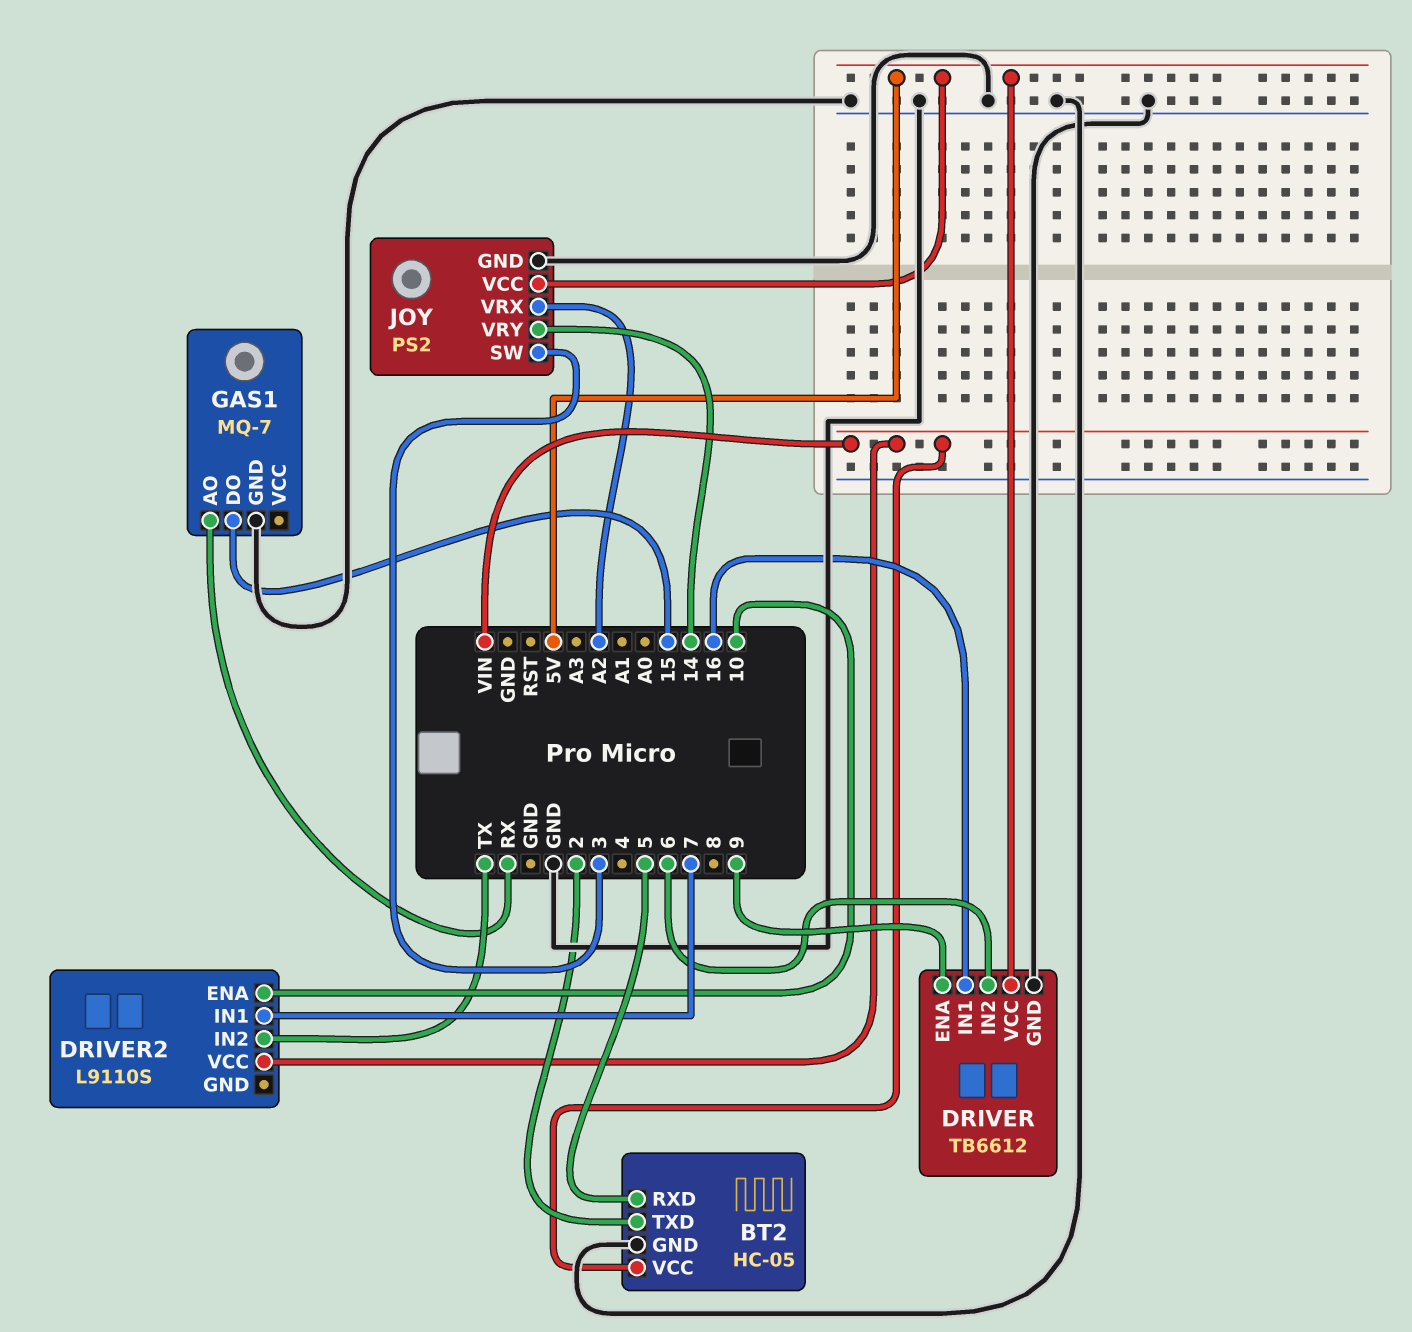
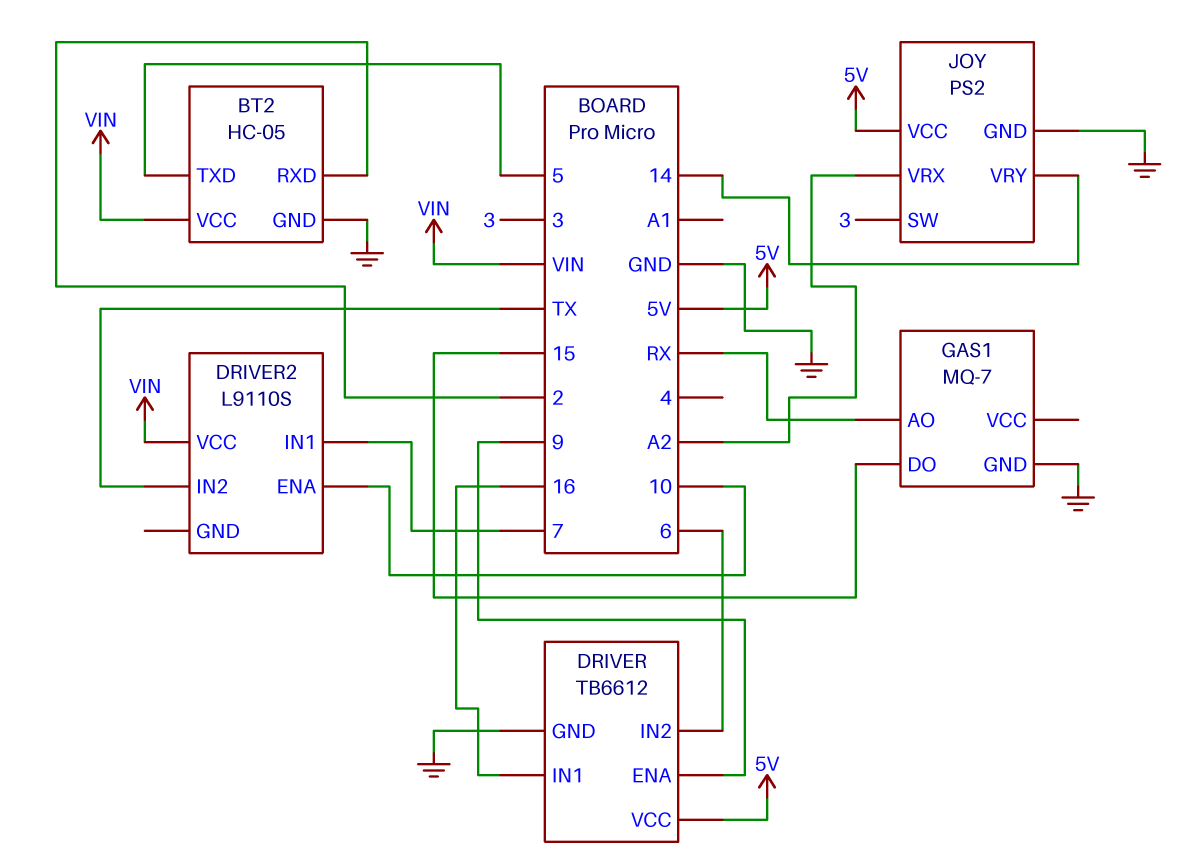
BT2 pin RXD: 5 -> 2
BT2 pin TXD: 2 -> 5

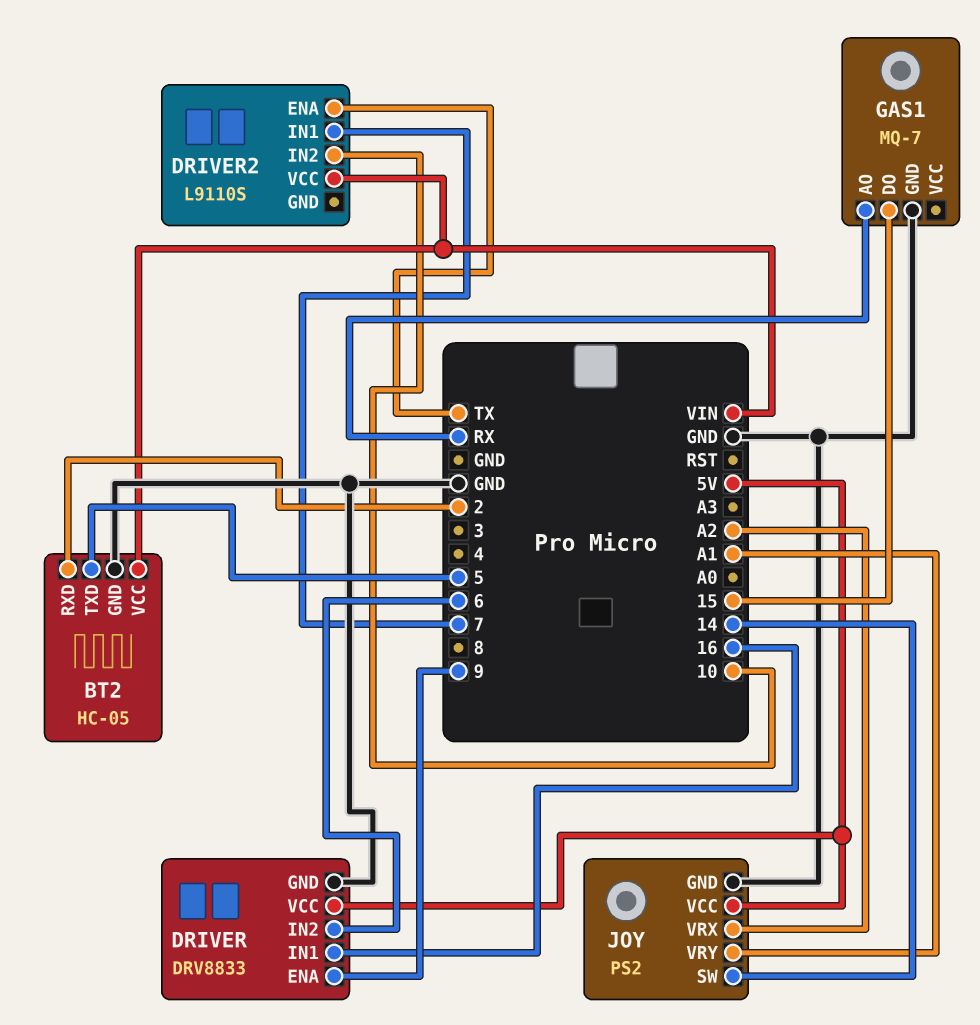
DRIVER: TB6612 -> DRV8833
DRIVER2 pin ENA: 10 -> TX
DRIVER2 pin IN2: TX -> 10
JOY pin SW: 3 -> 14
JOY pin VRY: 14 -> A1

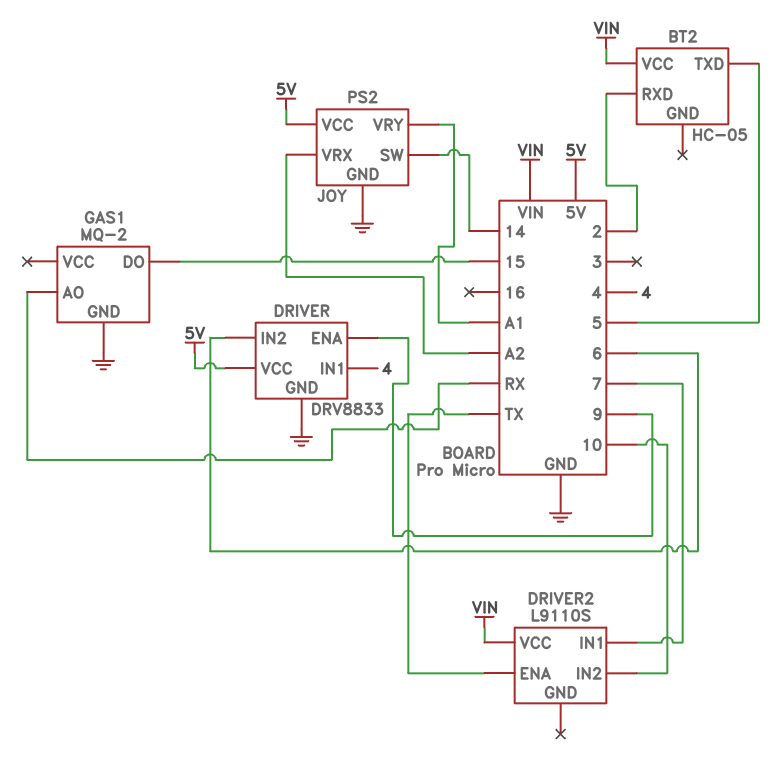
BT2 pin GND: GND -> none
DRIVER pin IN1: 16 -> 4
GAS1: MQ-7 -> MQ-2

